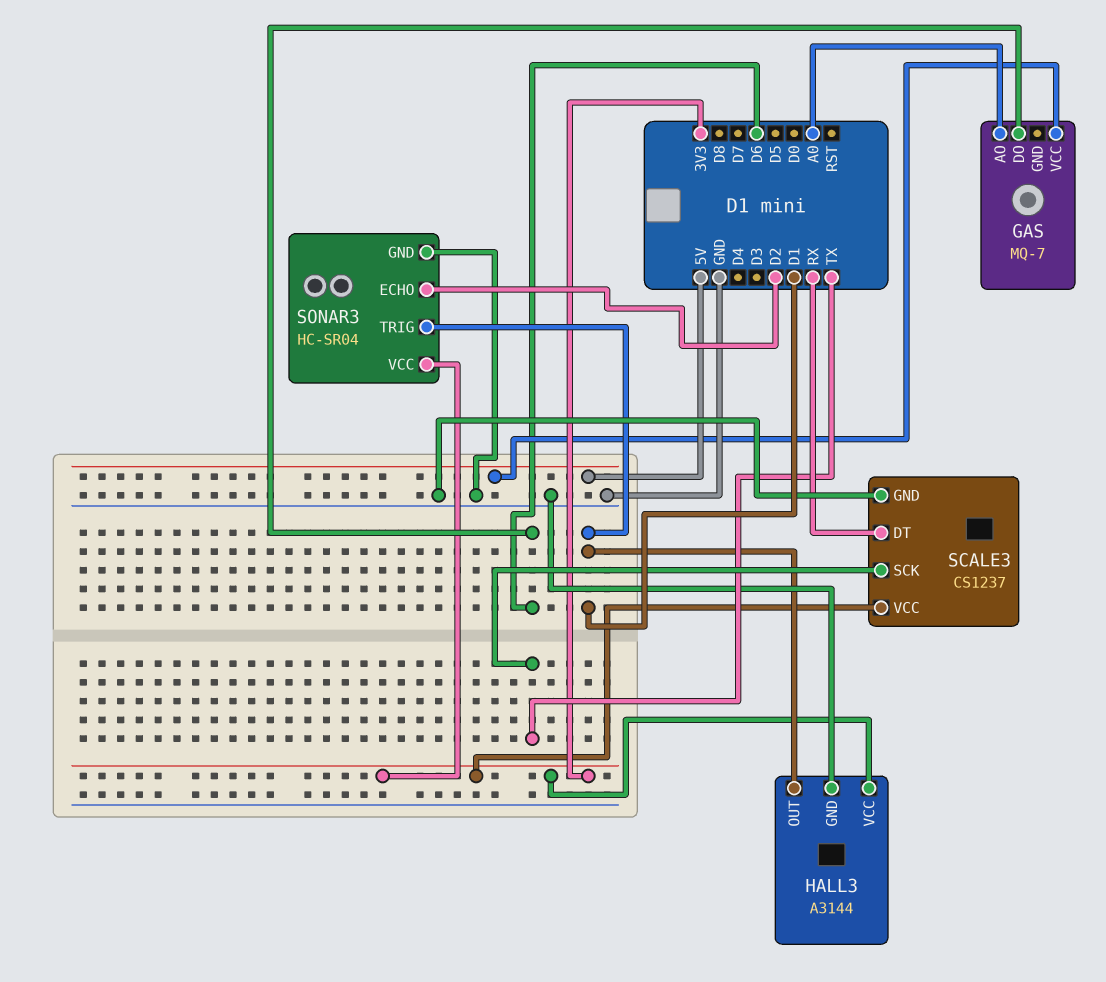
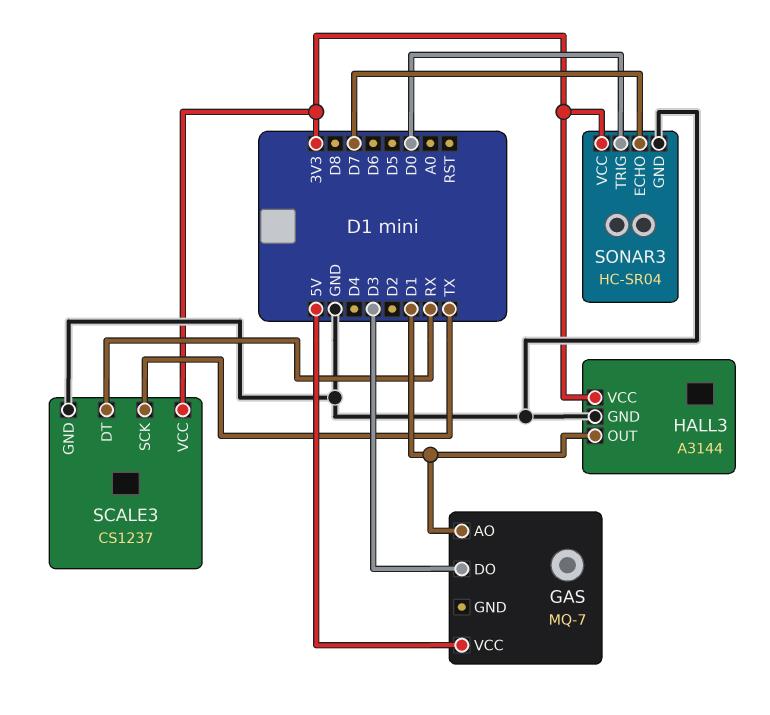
GAS pin AO: A0 -> D1
GAS pin DO: D6 -> D3
SONAR3 pin ECHO: D2 -> D7
SONAR3 pin TRIG: D1 -> D0

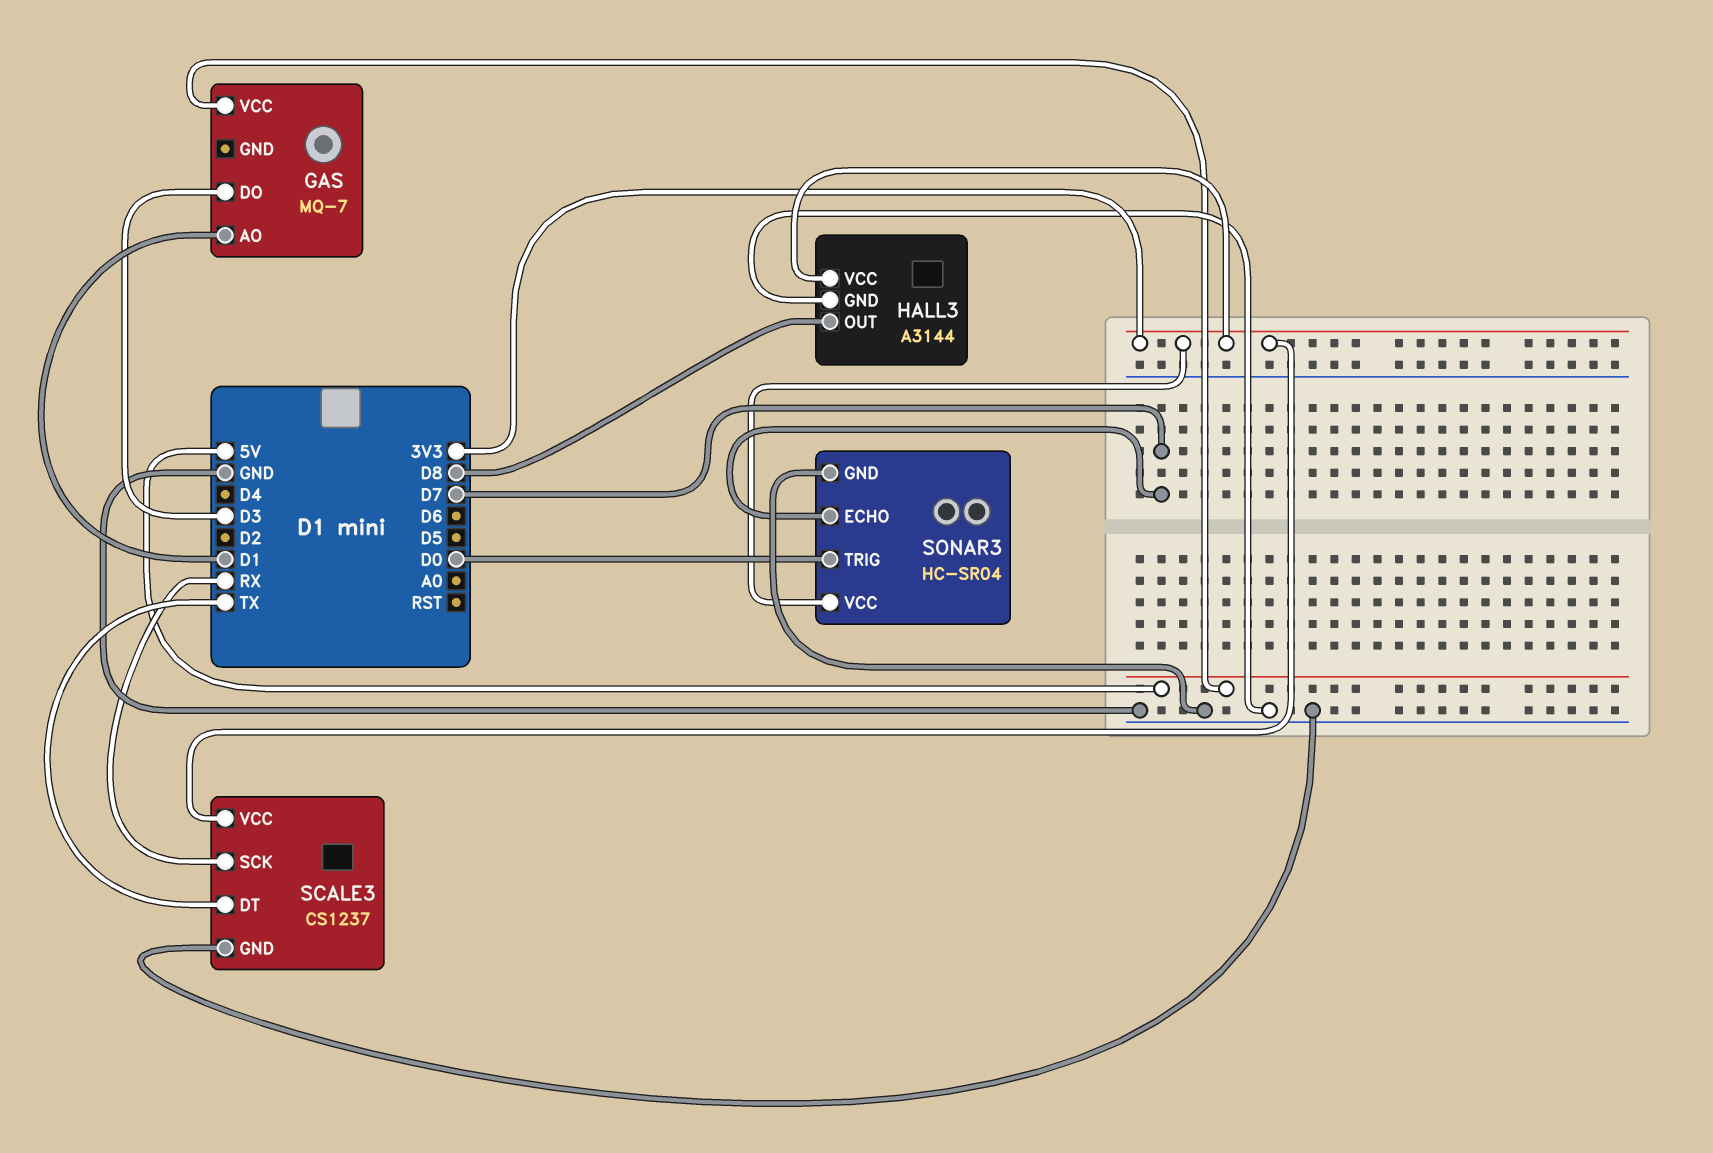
HALL3 pin OUT: D1 -> D8
SCALE3 pin DT: RX -> TX
SCALE3 pin SCK: TX -> RX

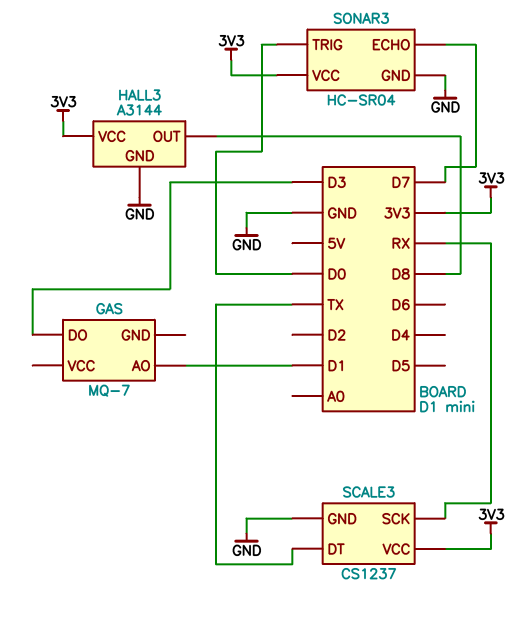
GAS pin VCC: 5V -> none

